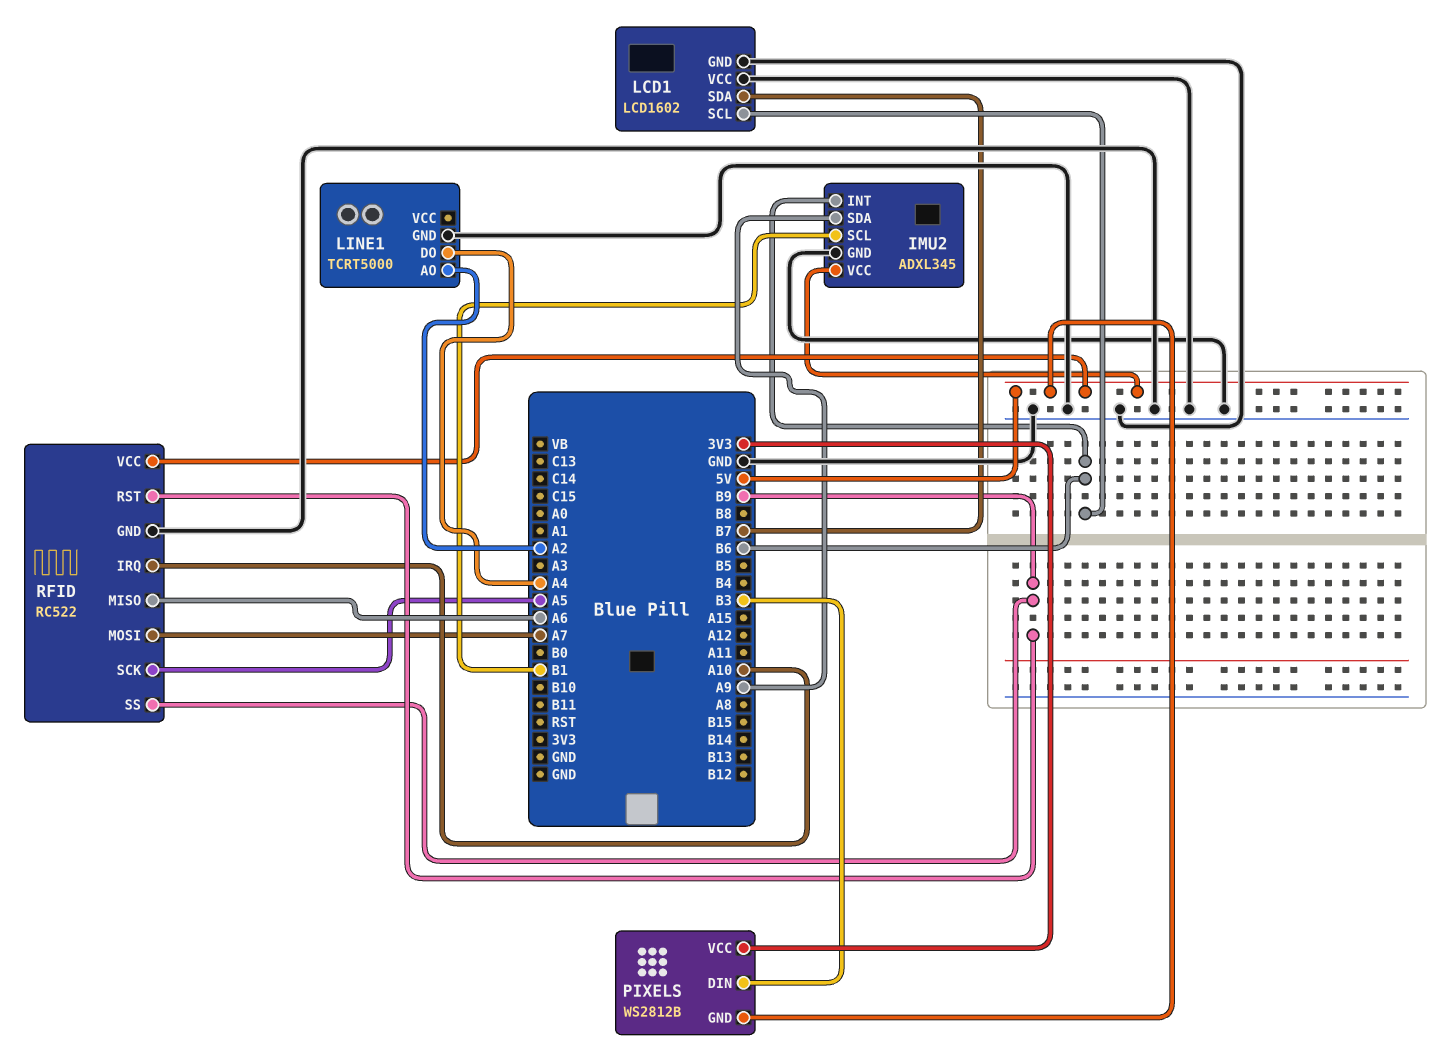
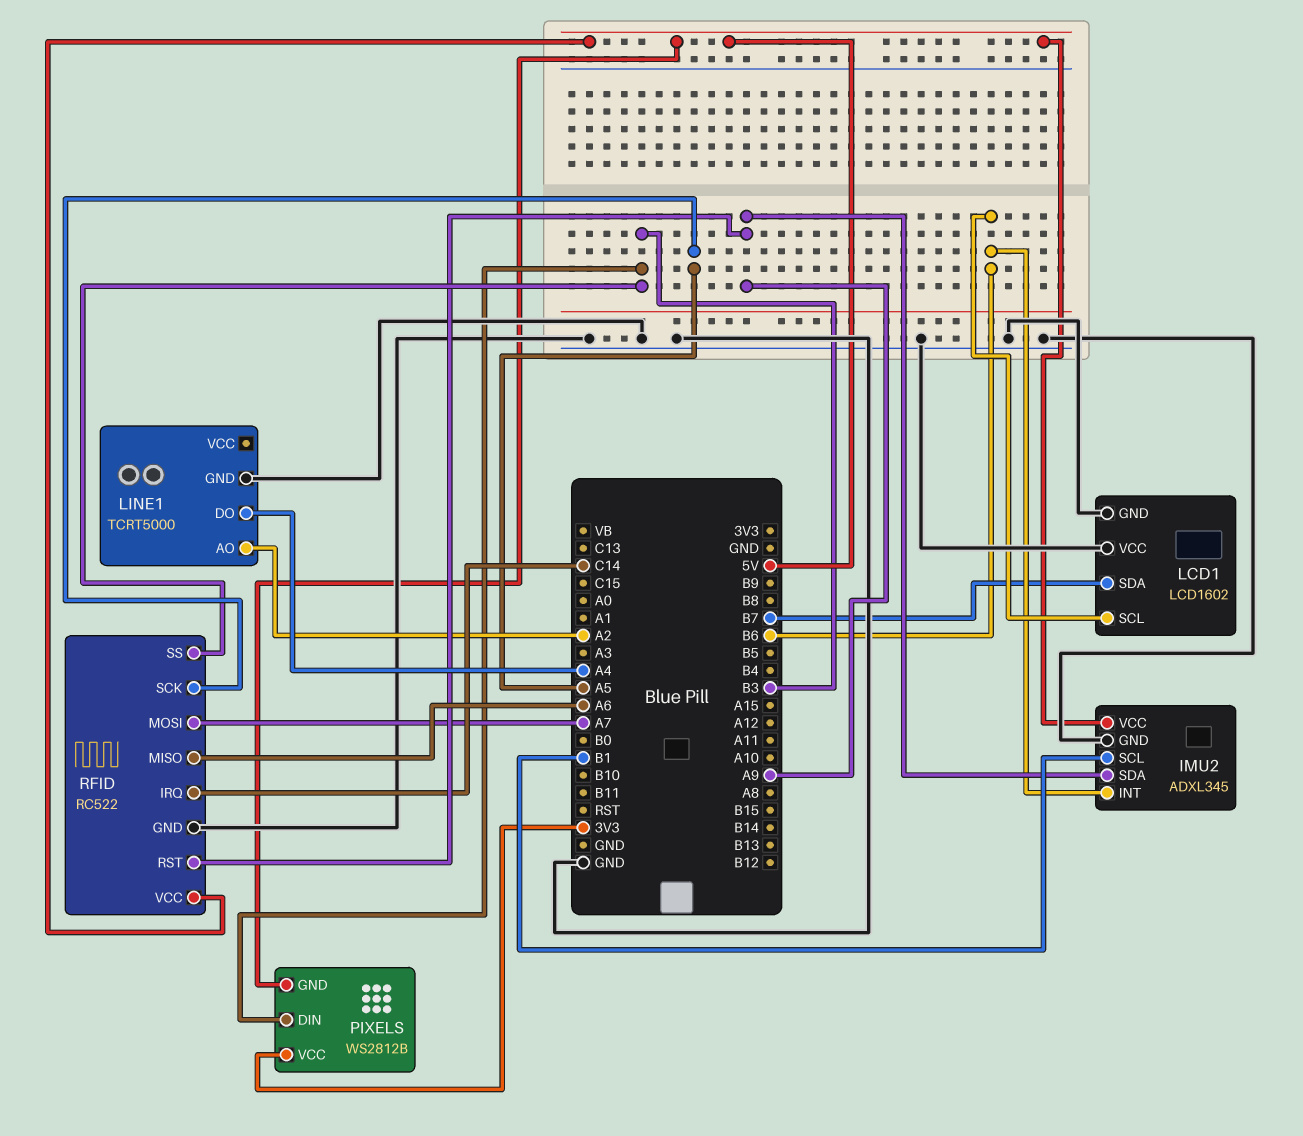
RFID pin IRQ: A10 -> C14
RFID pin RST: B9 -> A9
RFID pin SS: B9 -> B3

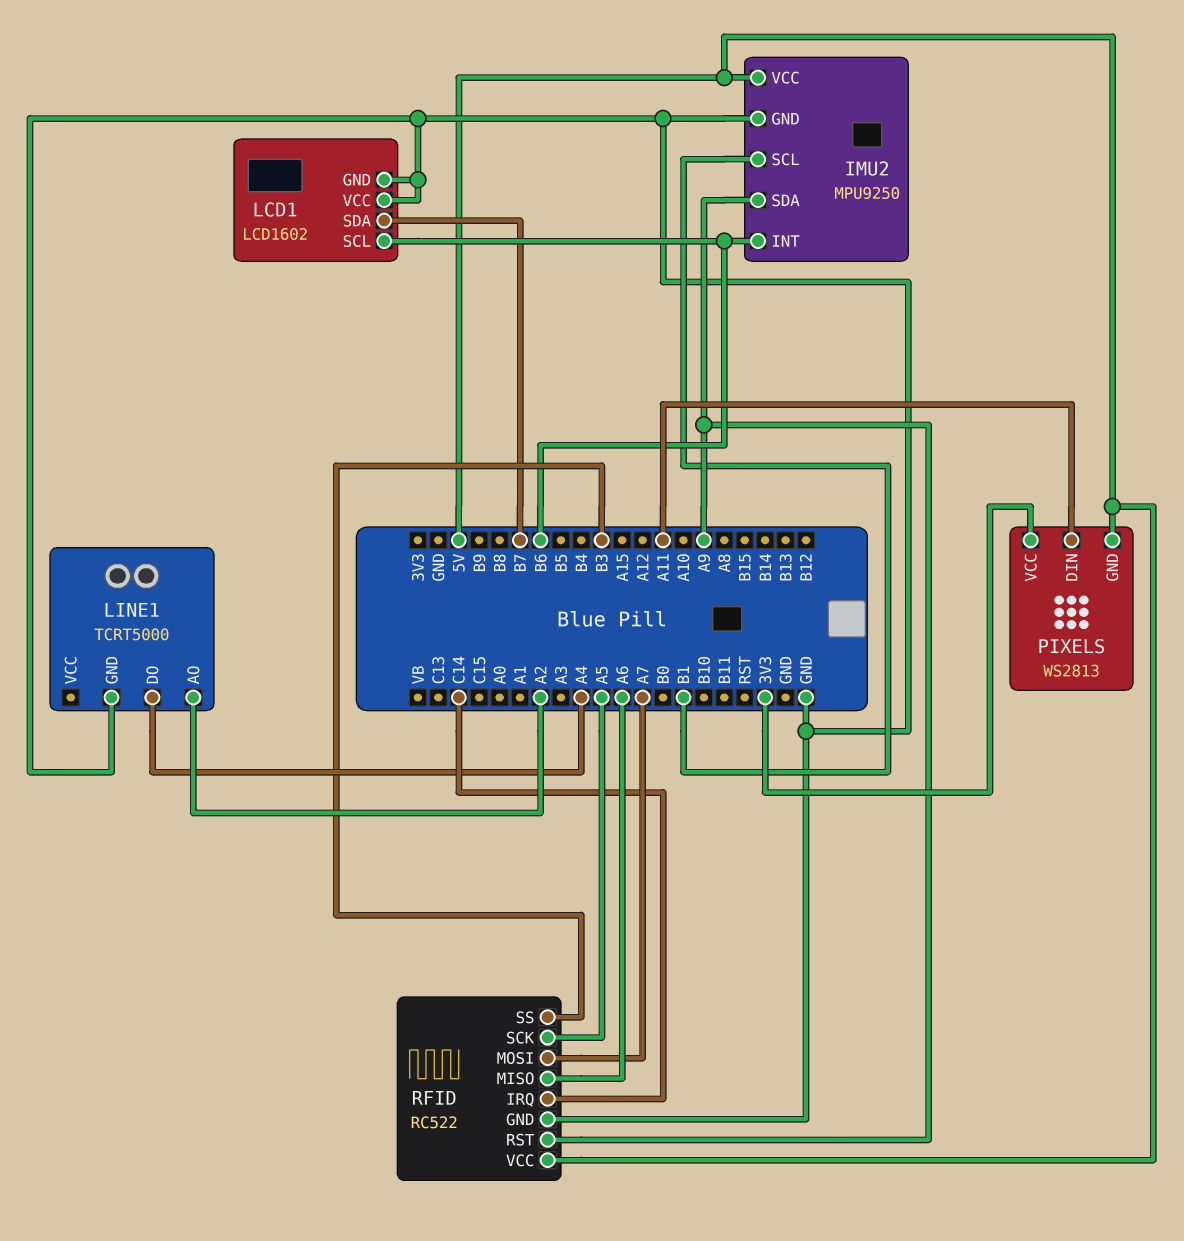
IMU2: ADXL345 -> MPU9250
PIXELS: WS2812B -> WS2813
PIXELS pin DIN: B3 -> A11

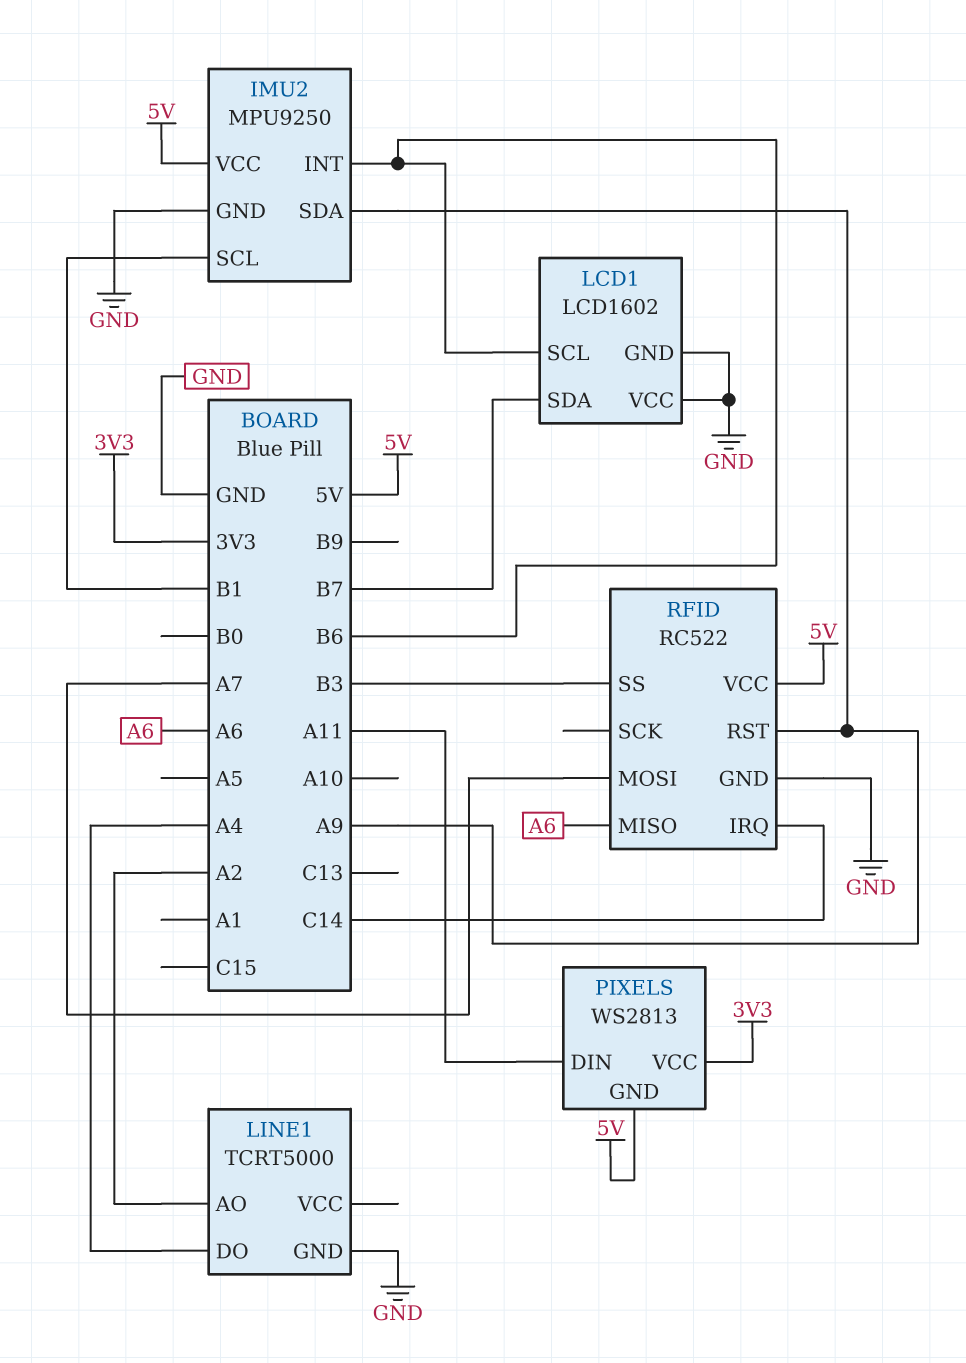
RFID pin SCK: A5 -> none

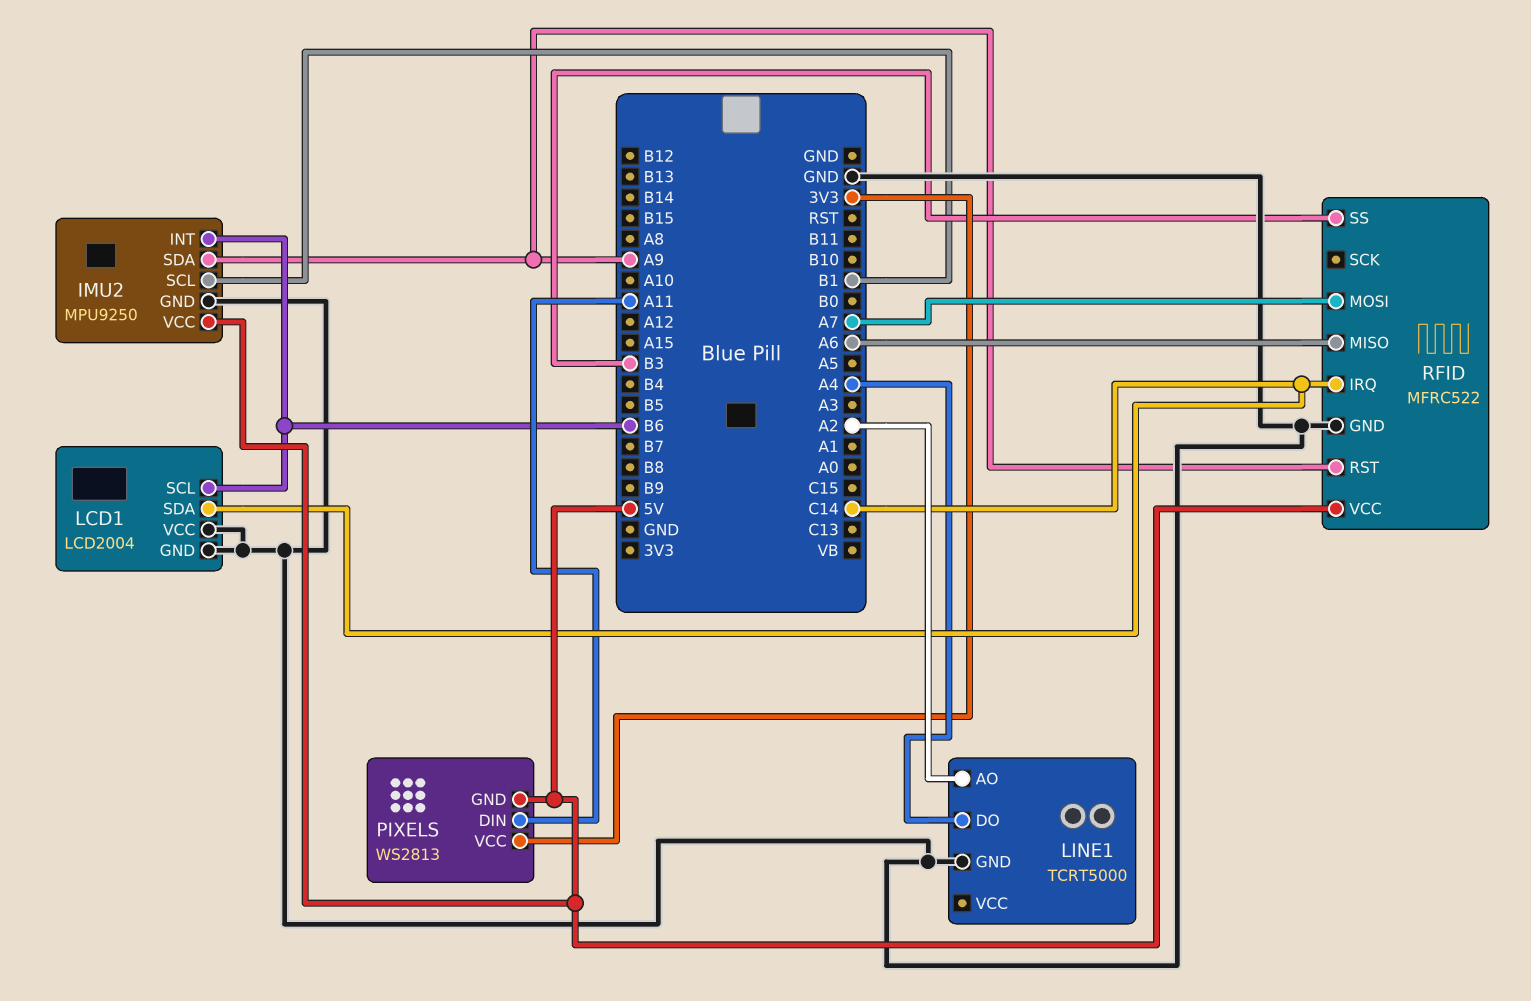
LCD1: LCD1602 -> LCD2004
LCD1 pin SDA: B7 -> C14
RFID: RC522 -> MFRC522

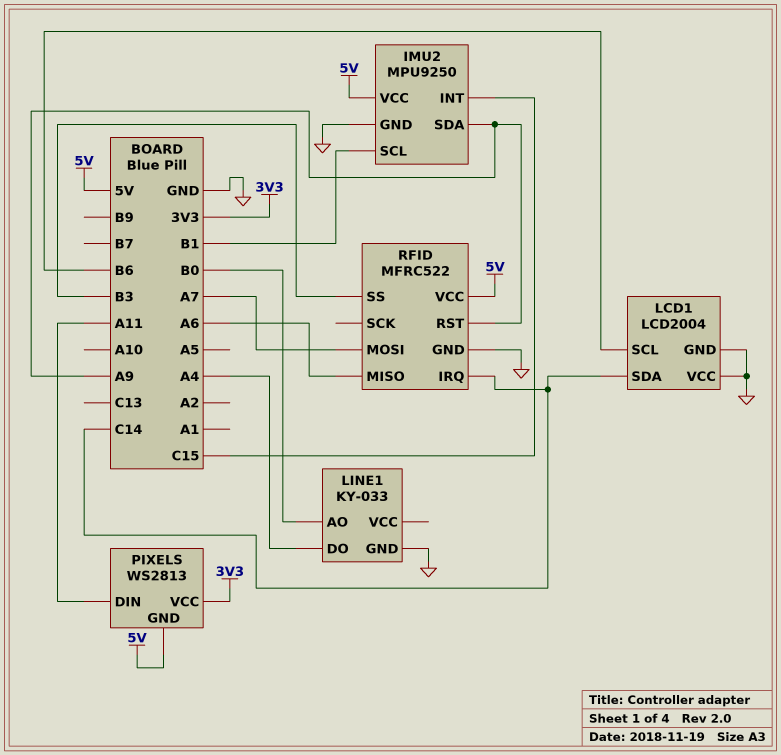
IMU2 pin INT: B6 -> C15
LINE1: TCRT5000 -> KY-033
LINE1 pin AO: A2 -> B0

